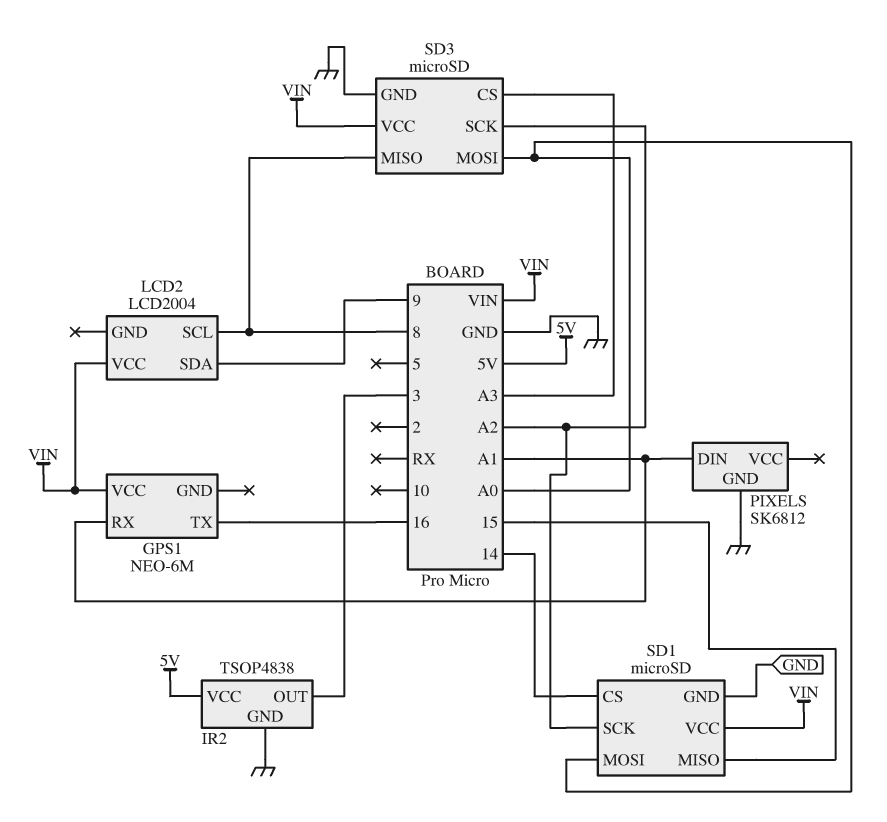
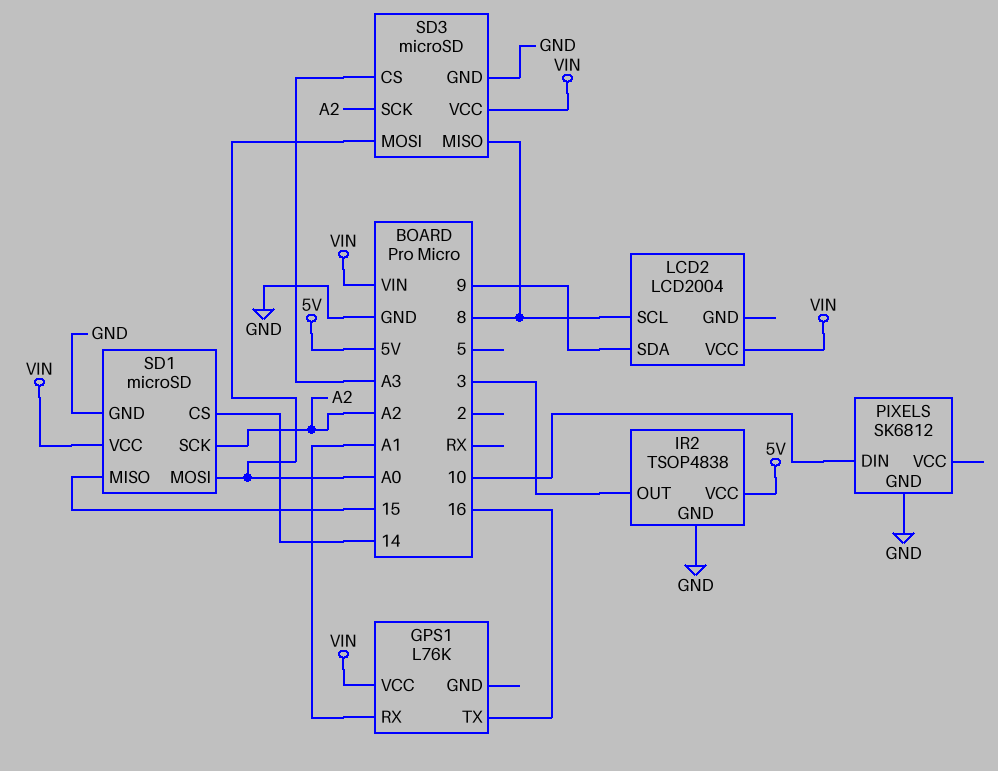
GPS1: NEO-6M -> L76K
PIXELS pin DIN: A1 -> 10

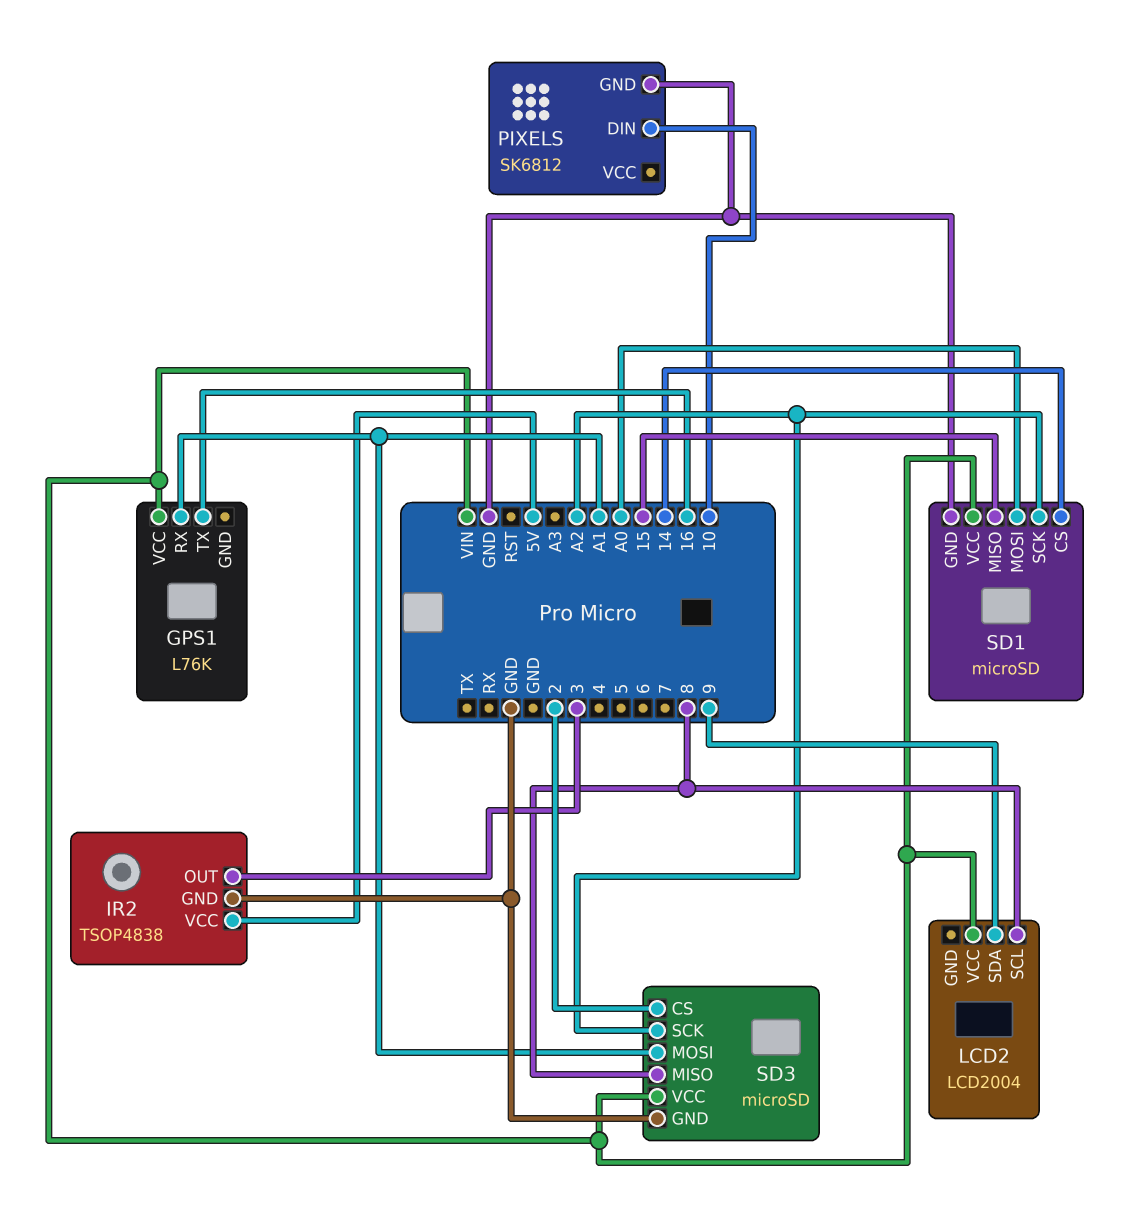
SD3 pin CS: A3 -> 2
SD3 pin MOSI: A0 -> A1

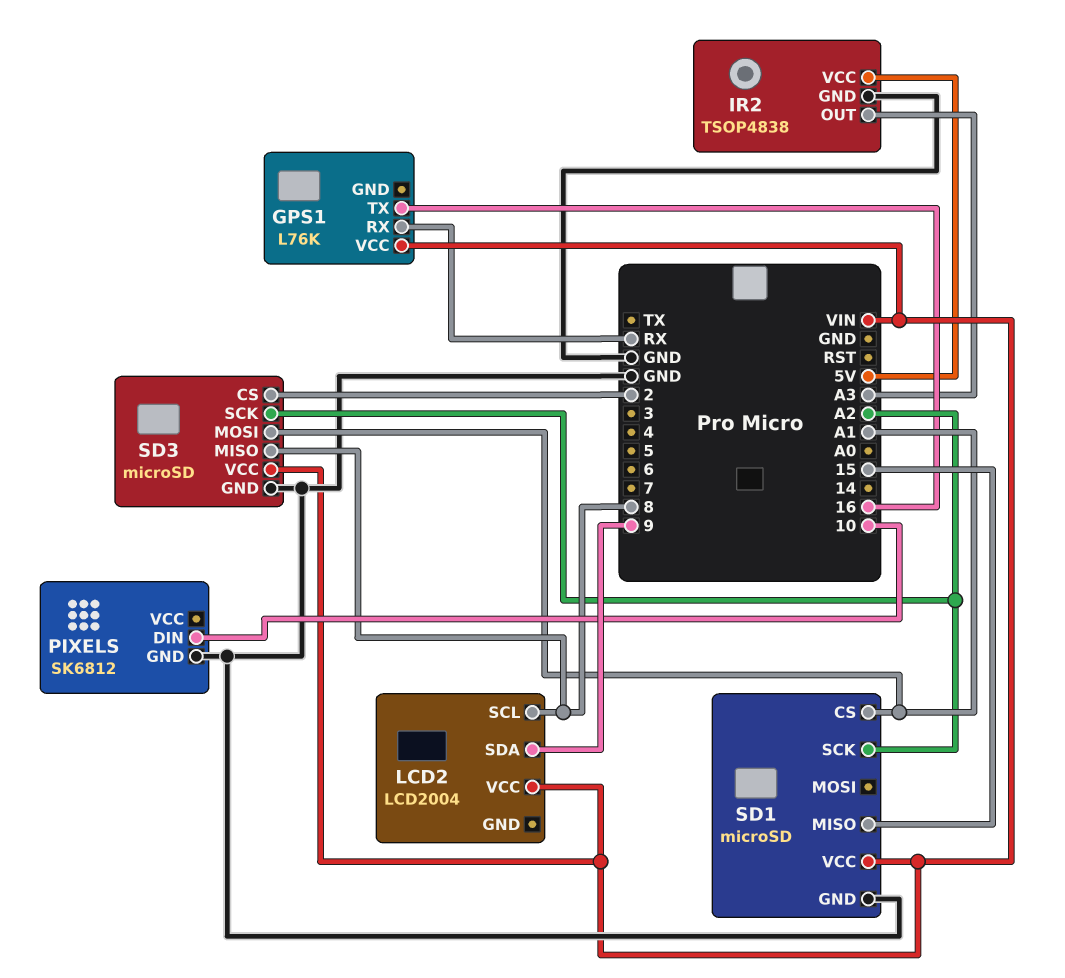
GPS1 pin RX: A1 -> RX
IR2 pin OUT: 3 -> A3
SD1 pin CS: 14 -> A1
SD1 pin MOSI: A0 -> none

